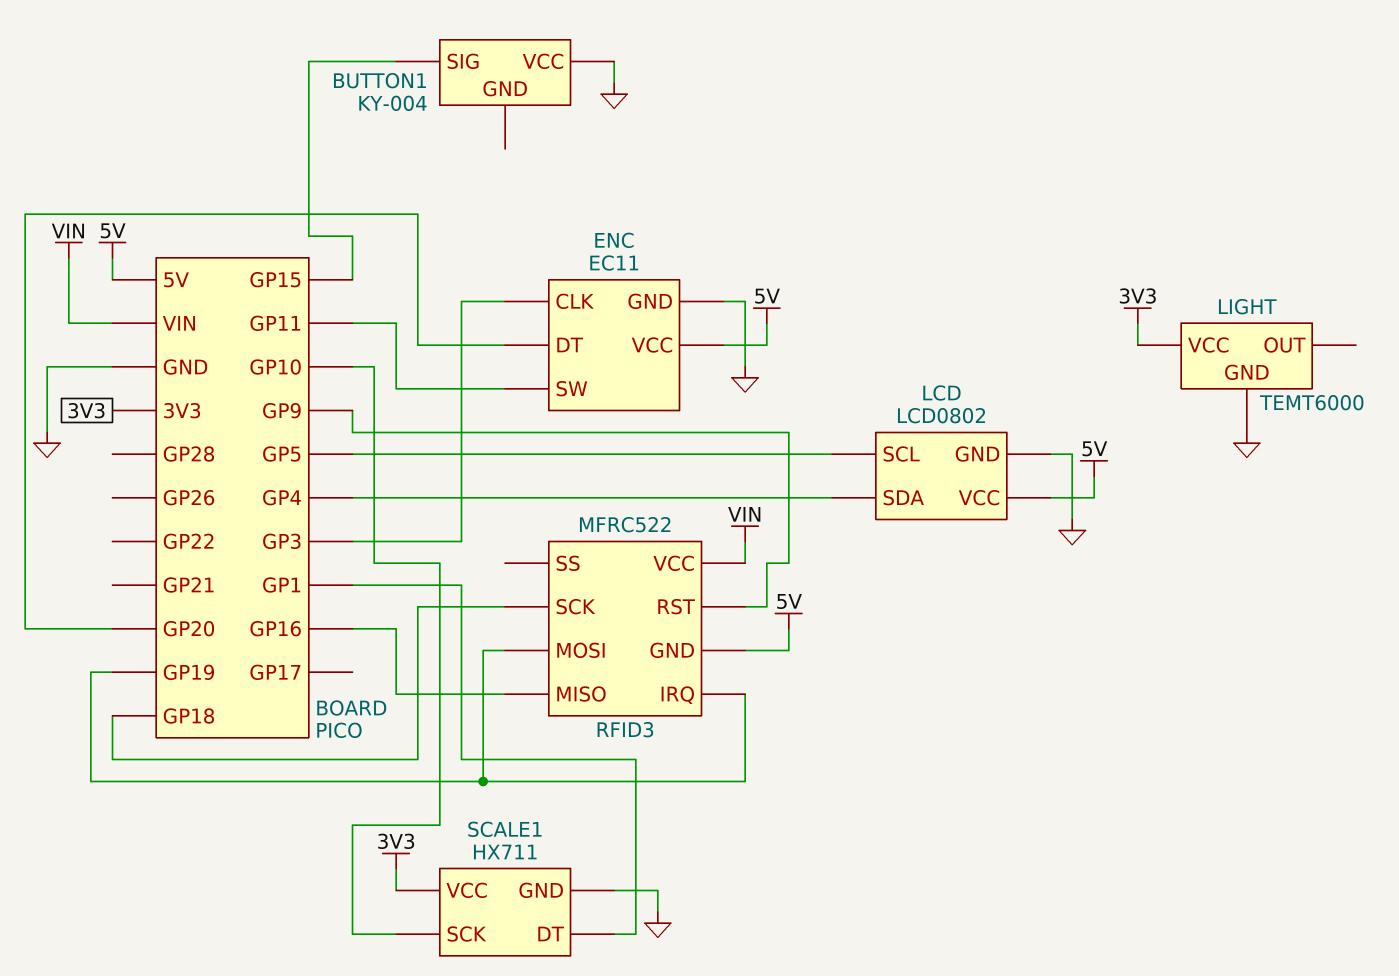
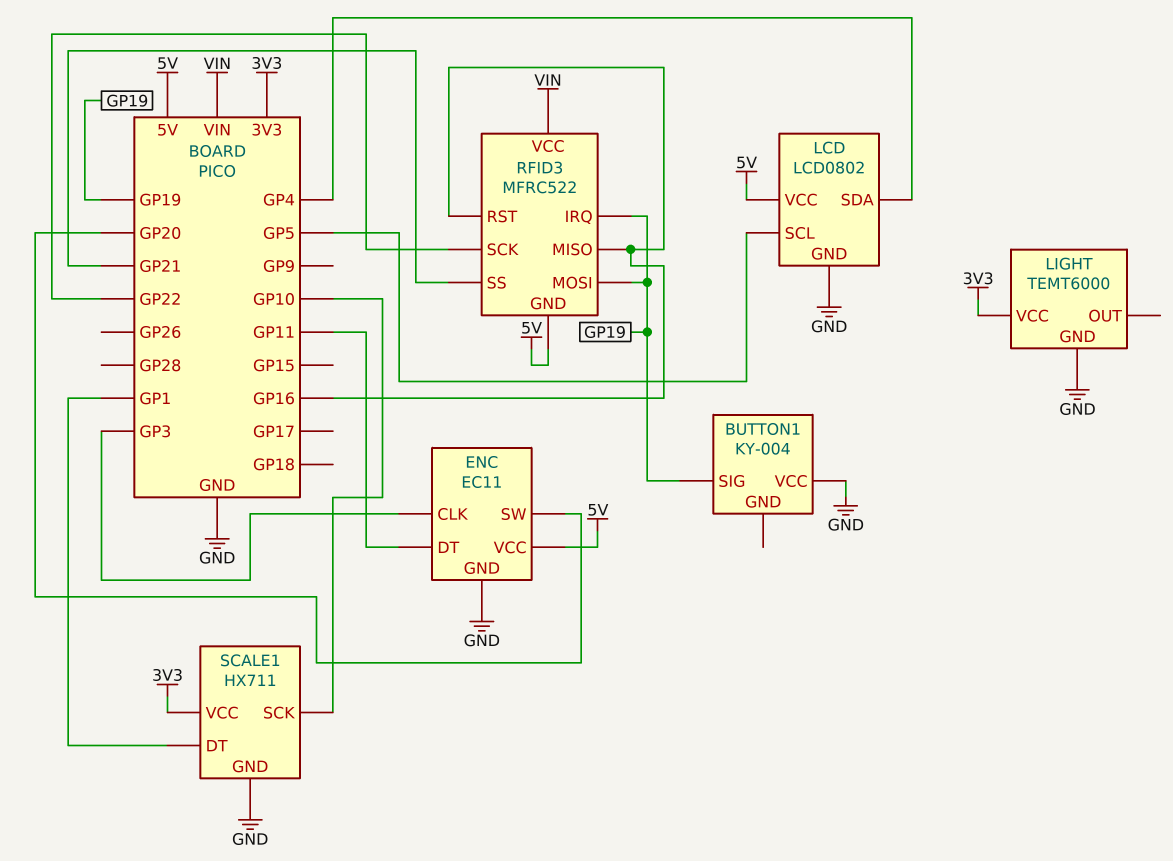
BUTTON1 pin SIG: GP15 -> GP19
ENC pin DT: GP20 -> GP11
ENC pin SW: GP11 -> GP20
RFID3 pin RST: GP9 -> GP16
RFID3 pin SCK: GP18 -> GP22
RFID3 pin SS: none -> GP21

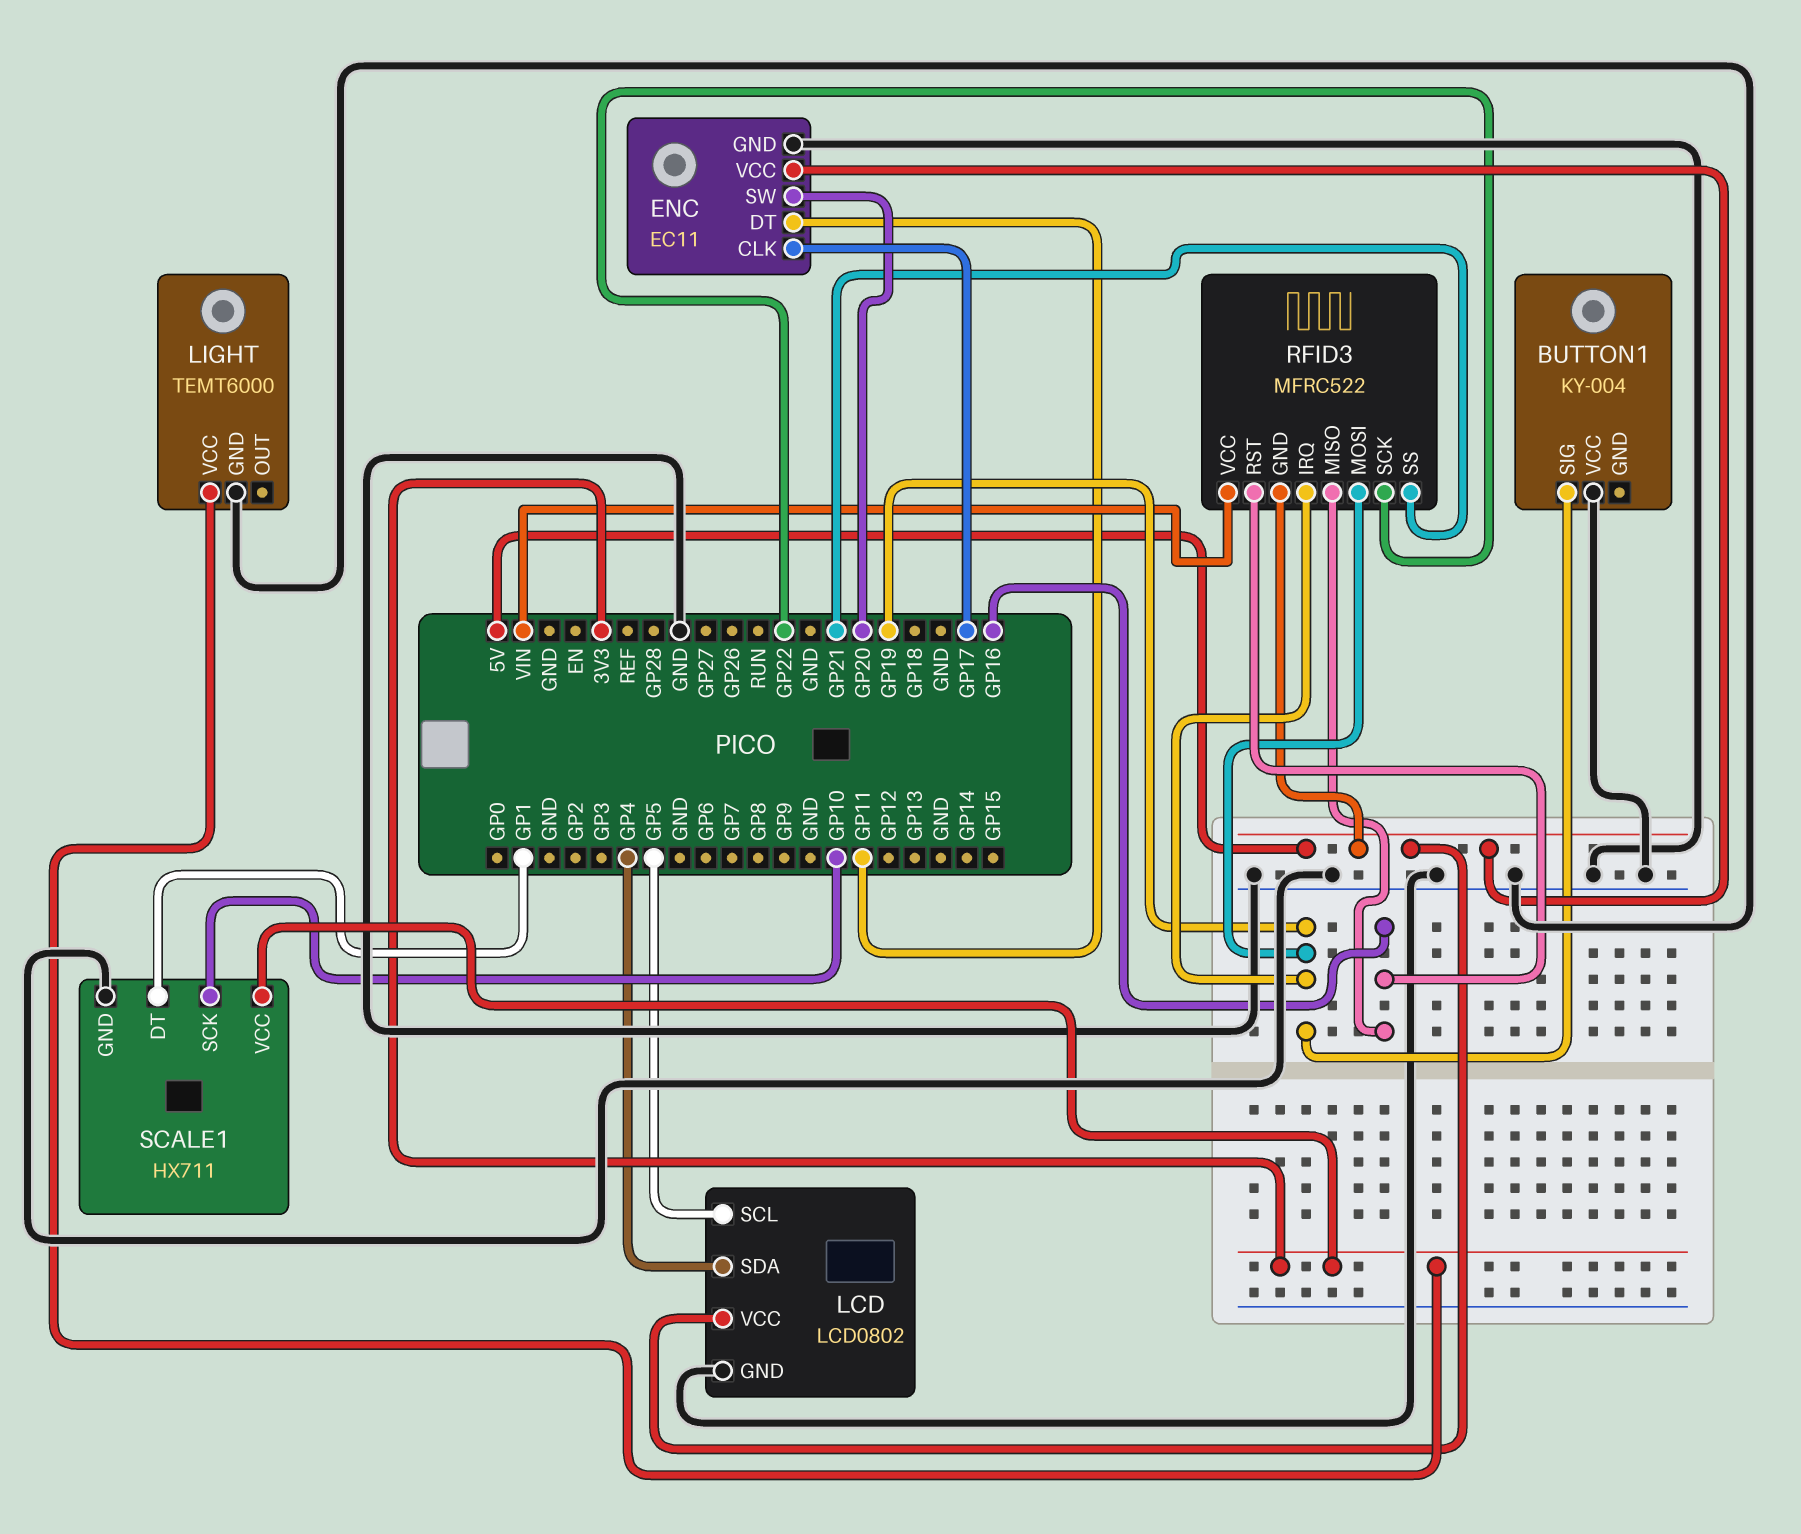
ENC pin CLK: GP3 -> GP17

